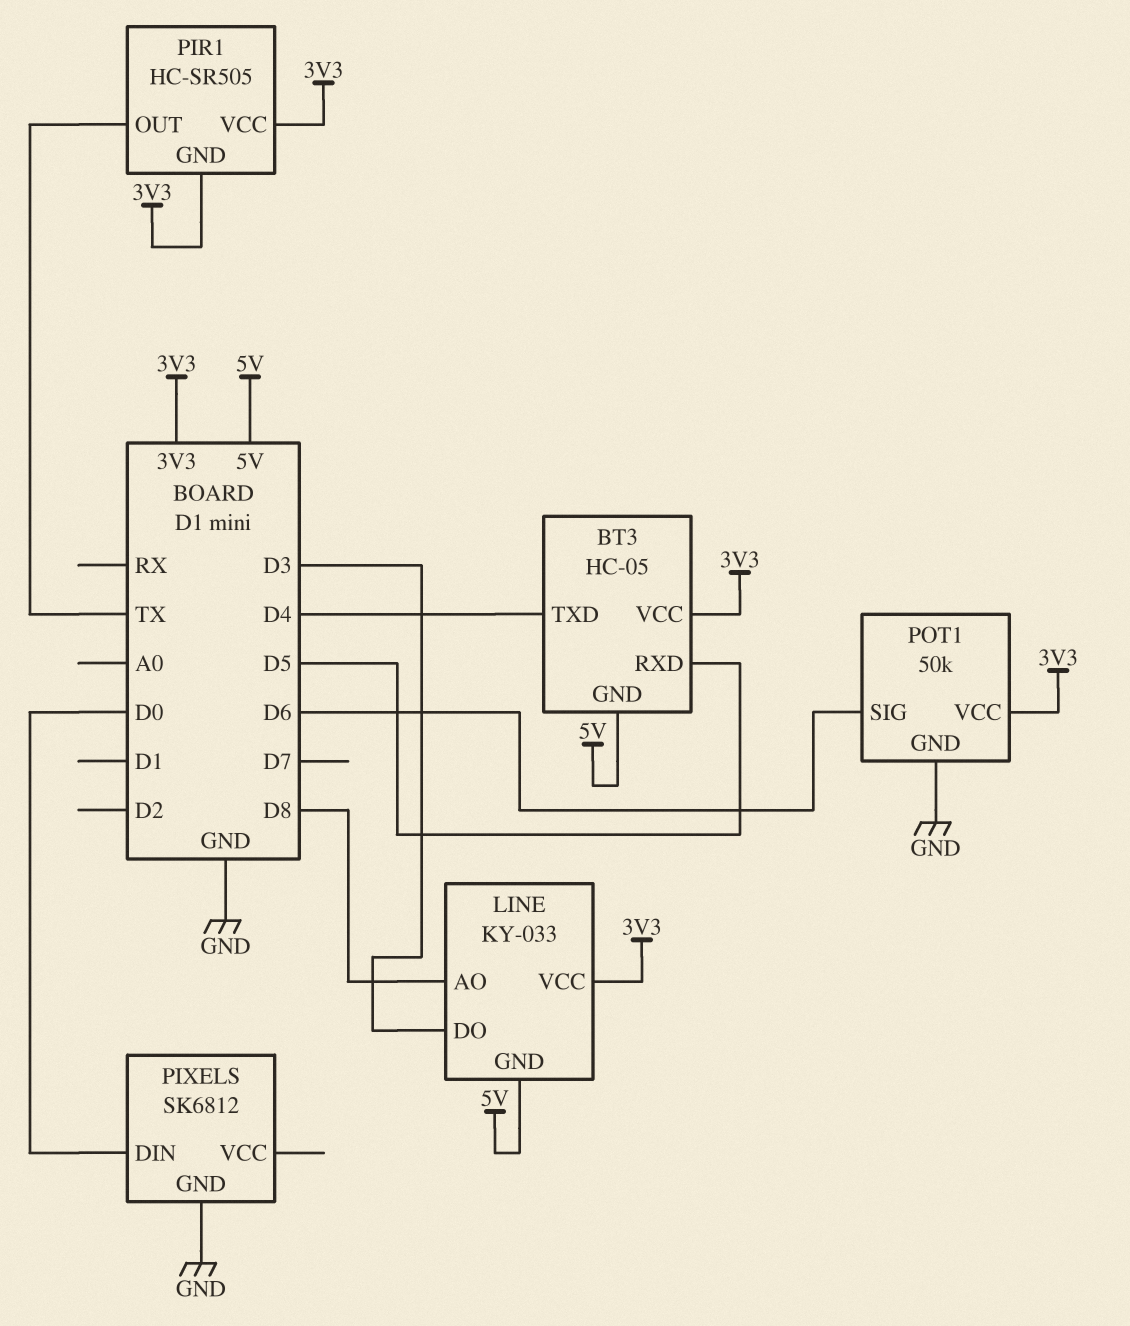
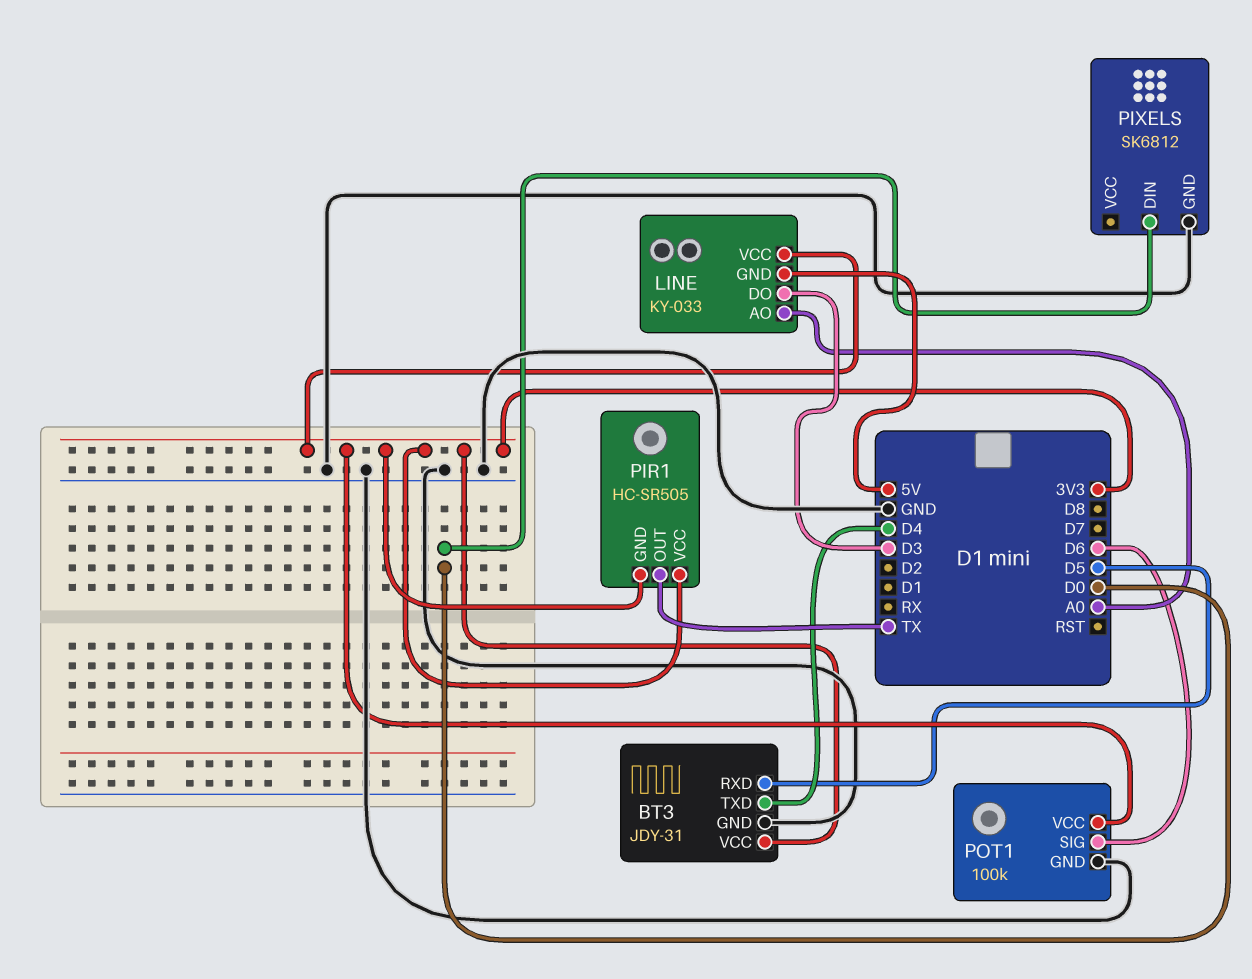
BT3: HC-05 -> JDY-31
BT3 pin GND: 5V -> GND
LINE pin AO: D8 -> A0
POT1: 50k -> 100k

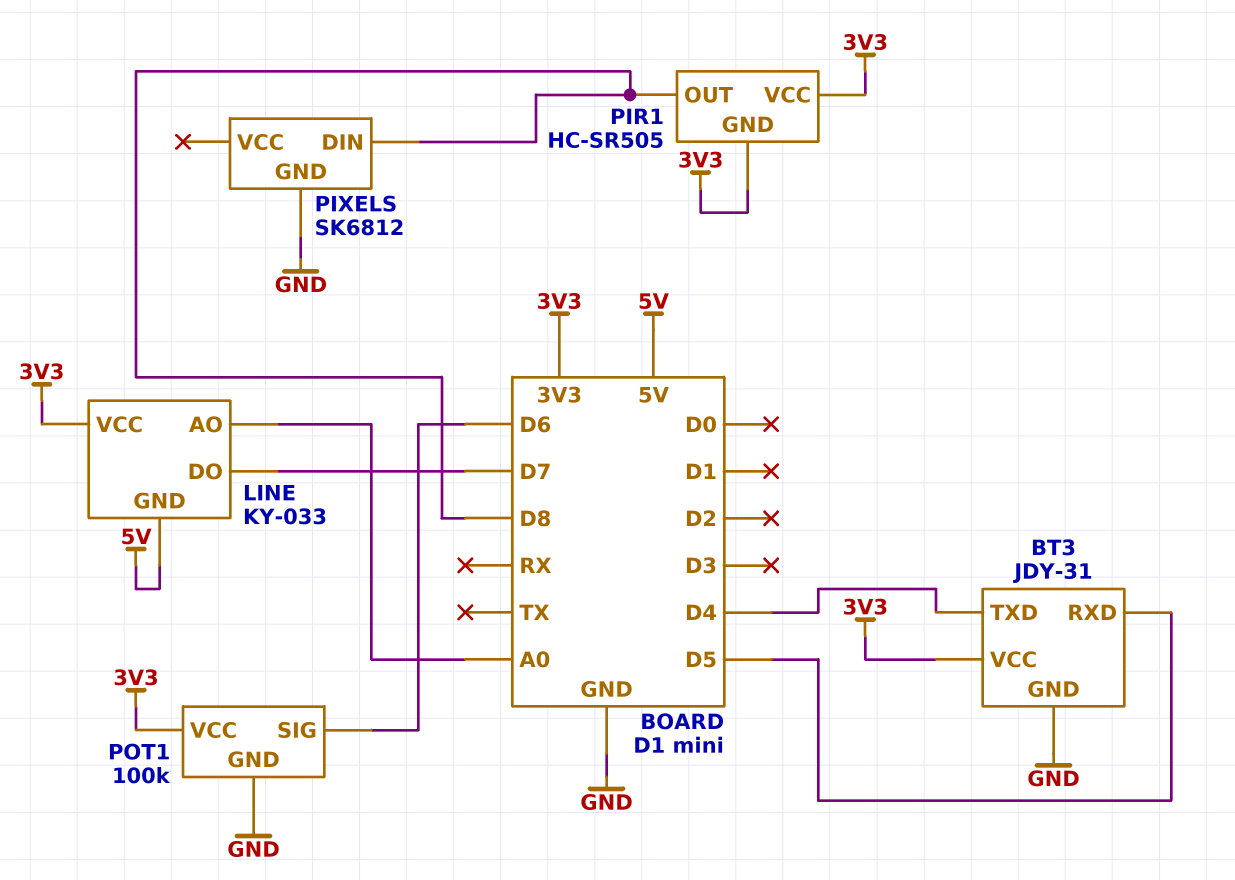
LINE pin DO: D3 -> D7
PIR1 pin OUT: TX -> D8
PIXELS pin DIN: D0 -> D8

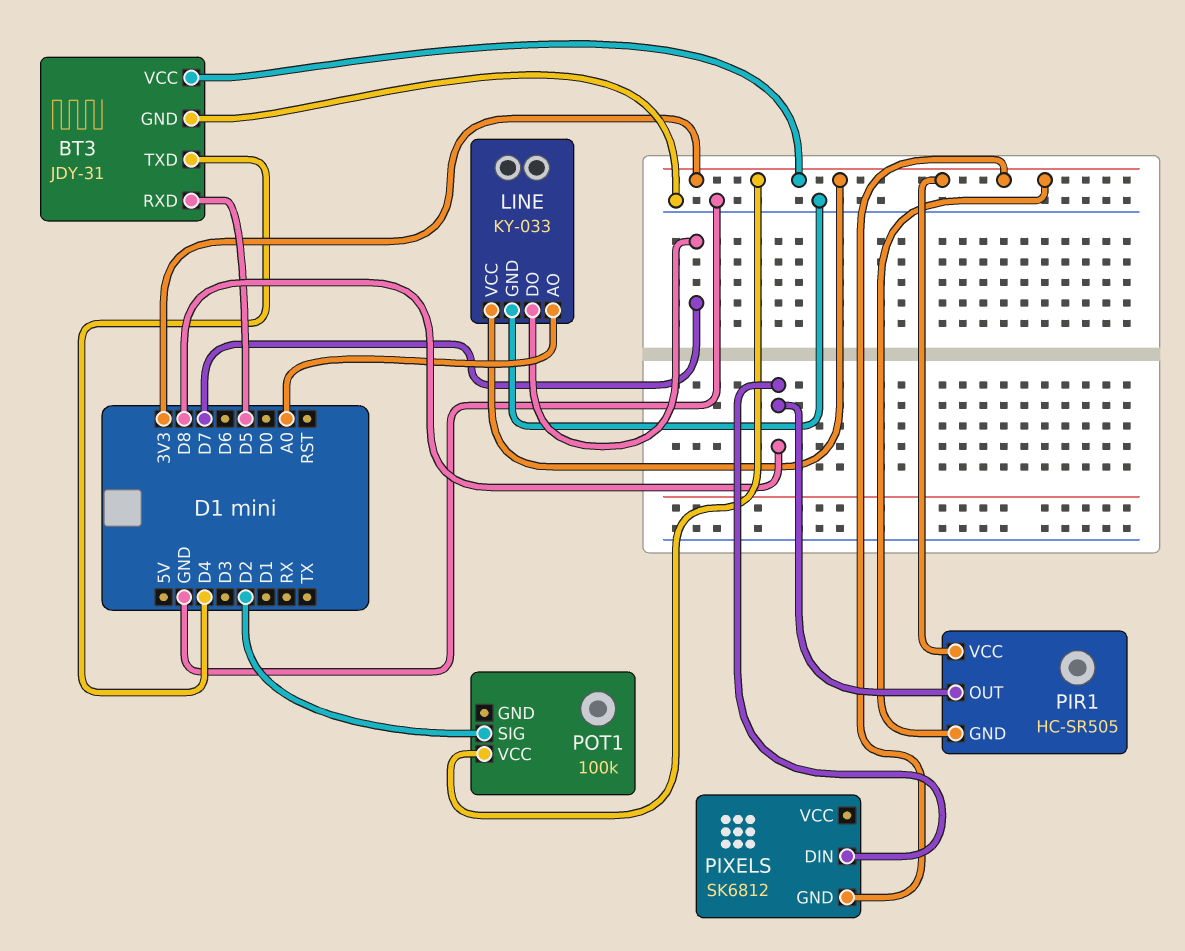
LINE pin GND: 5V -> GND
PIXELS pin GND: GND -> 3V3
POT1 pin GND: GND -> none
POT1 pin SIG: D6 -> D2

